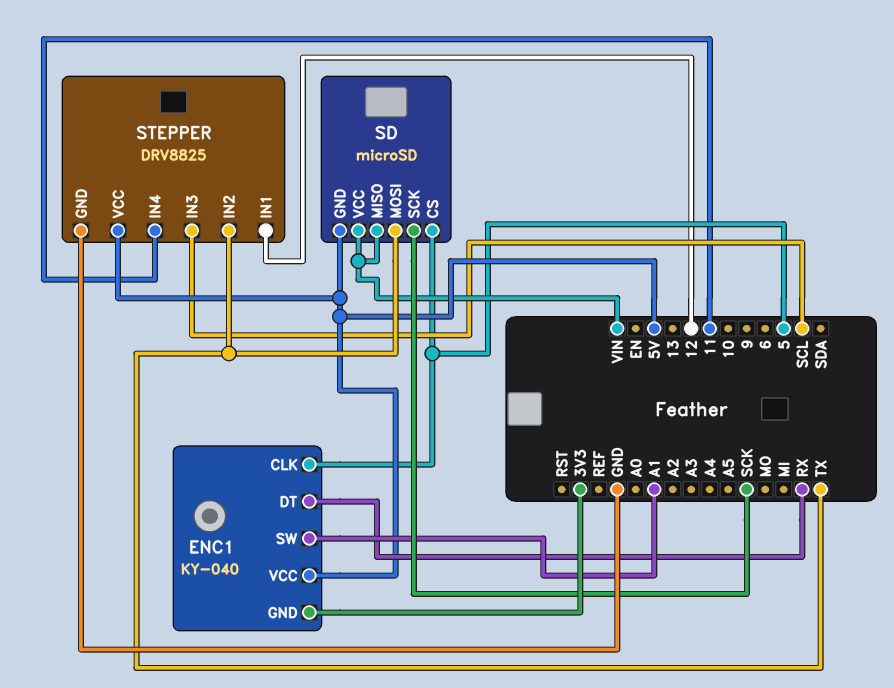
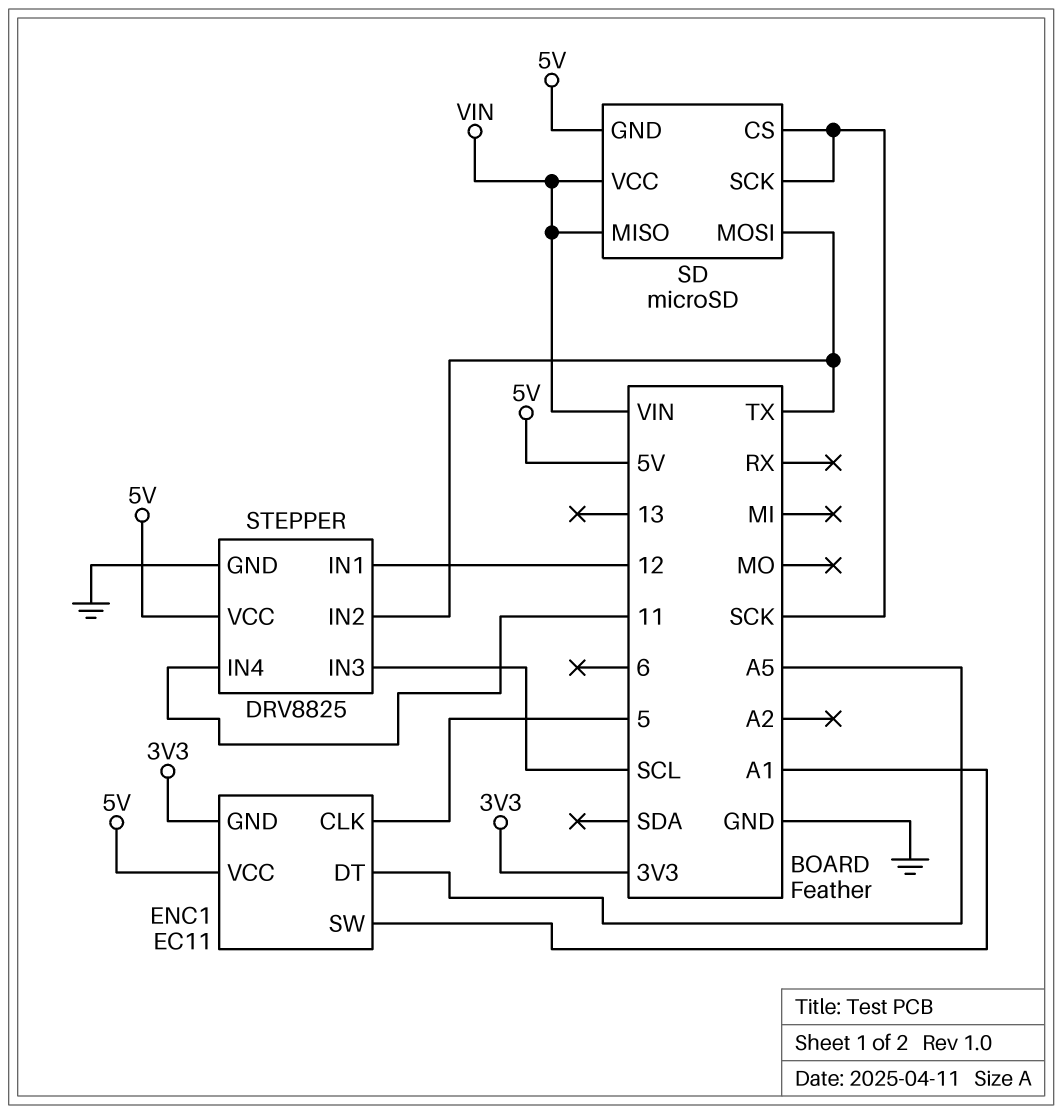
ENC1: KY-040 -> EC11
ENC1 pin DT: RX -> A5
SD pin CS: 5 -> SCK

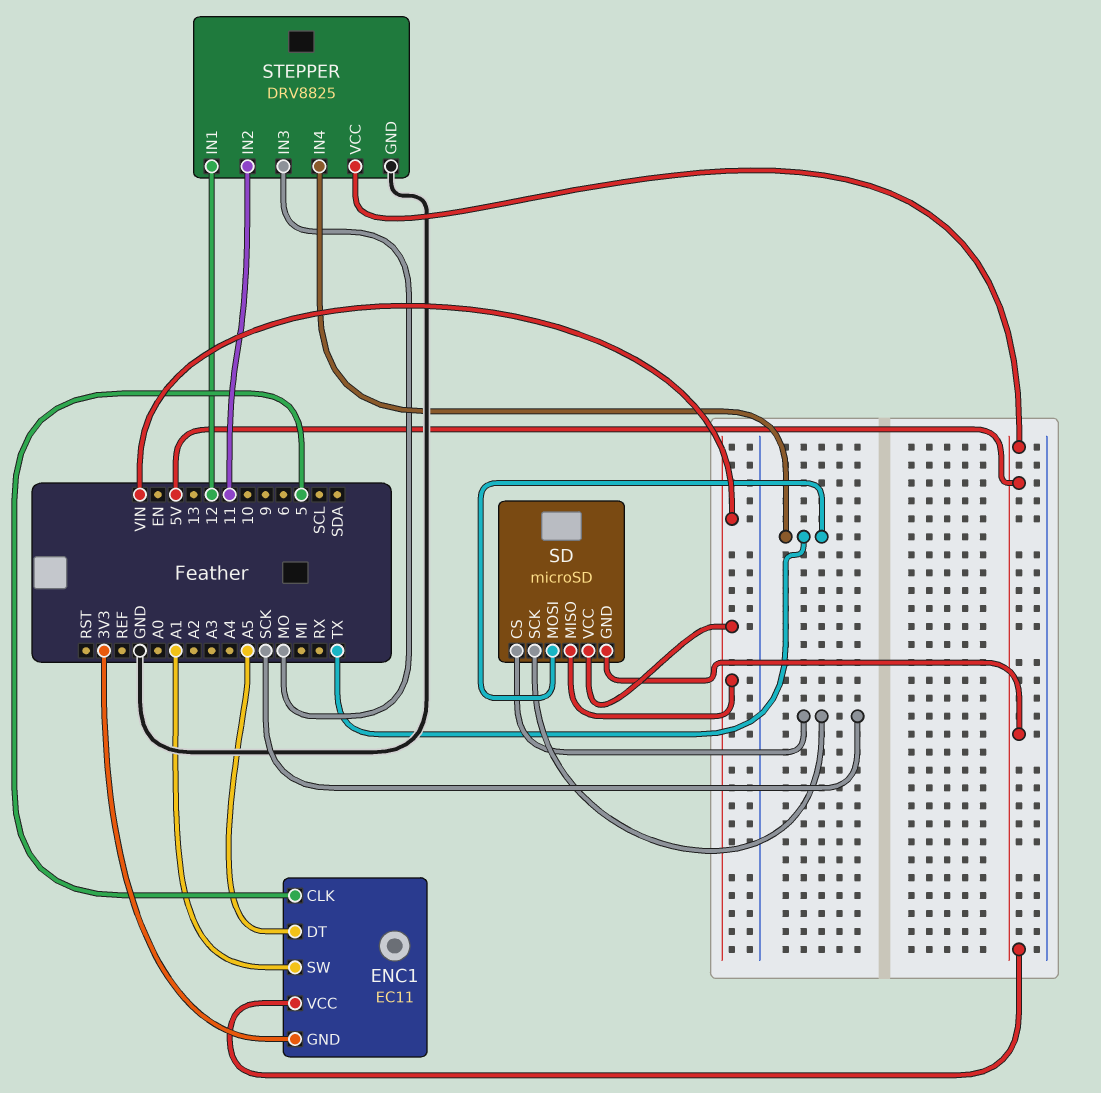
STEPPER pin IN2: TX -> 11
STEPPER pin IN3: SCL -> MO
STEPPER pin IN4: 11 -> TX

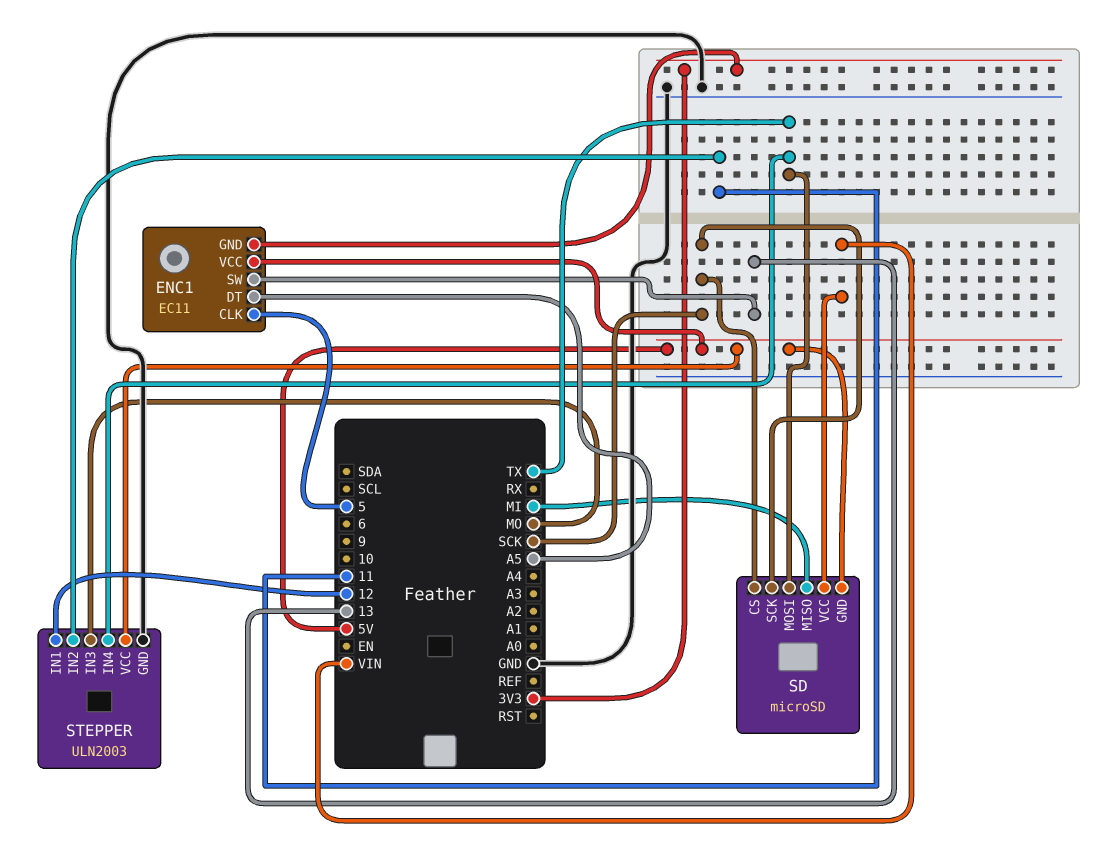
ENC1 pin SW: A1 -> 13
SD pin MISO: VIN -> MI
STEPPER: DRV8825 -> ULN2003

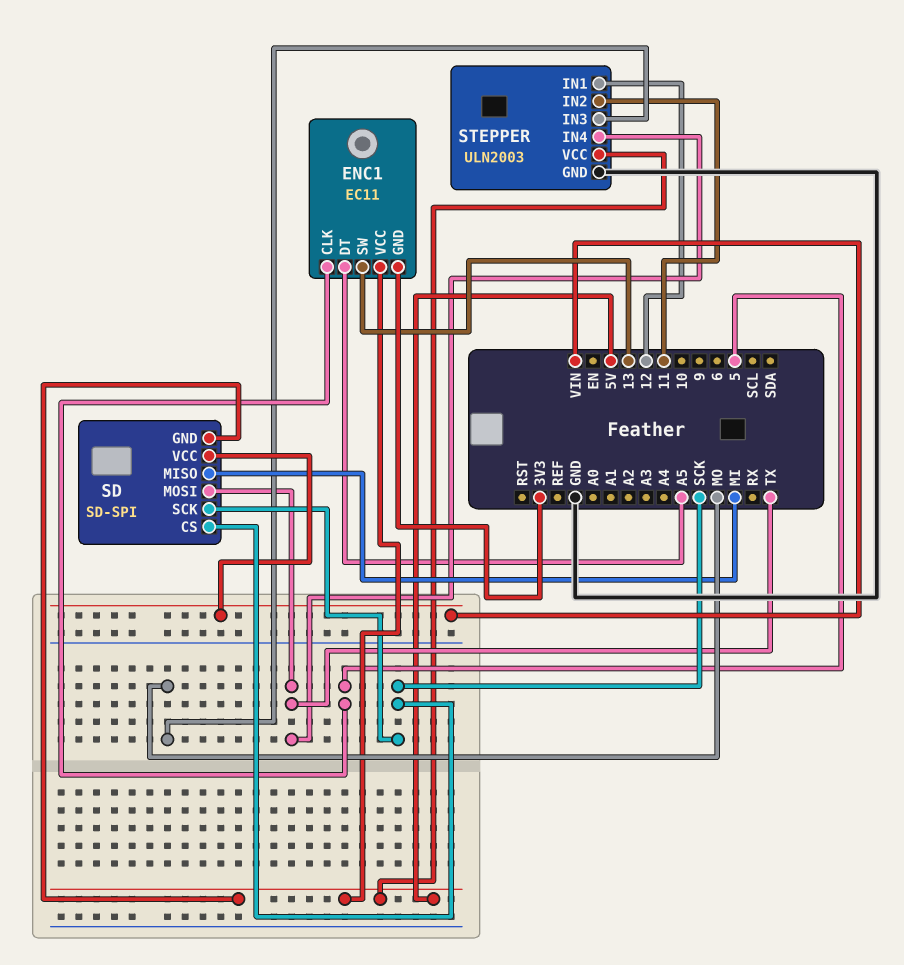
SD: microSD -> SD-SPI

